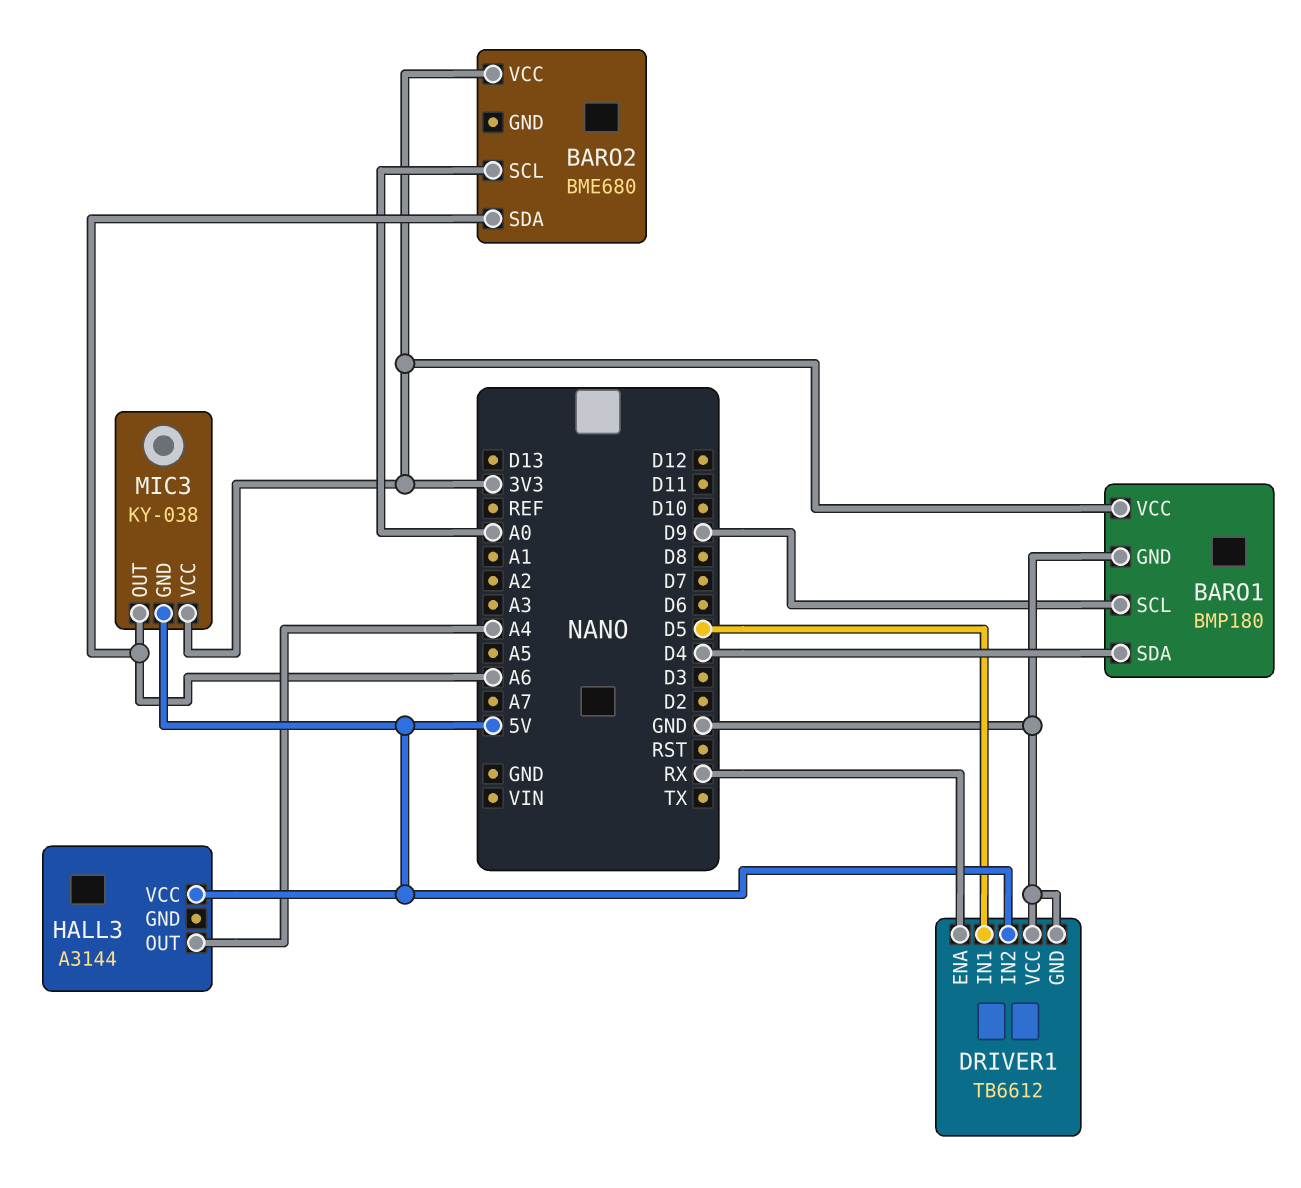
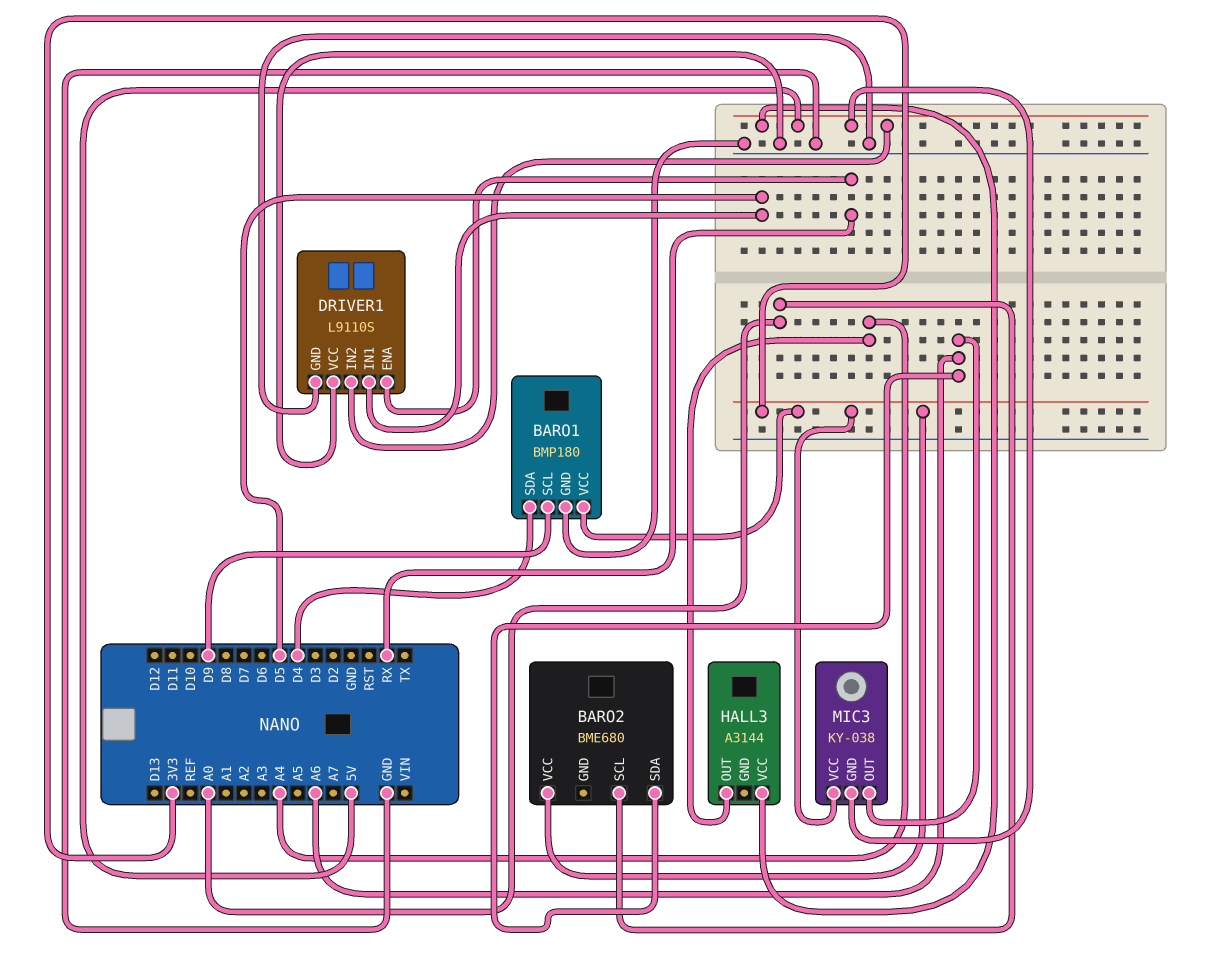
DRIVER1: TB6612 -> L9110S

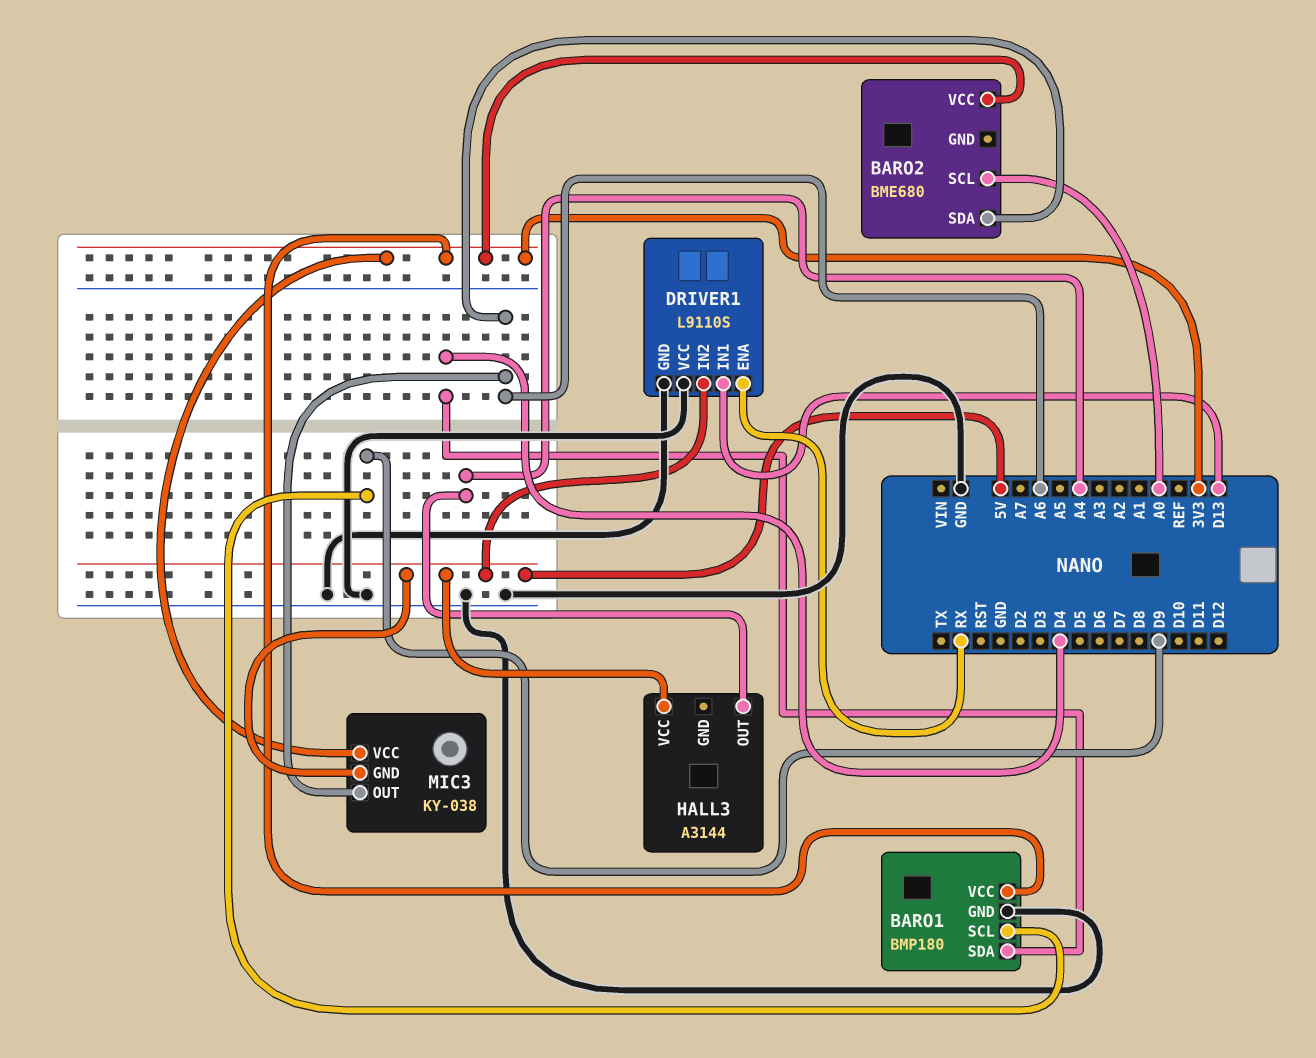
DRIVER1 pin IN1: D5 -> D13

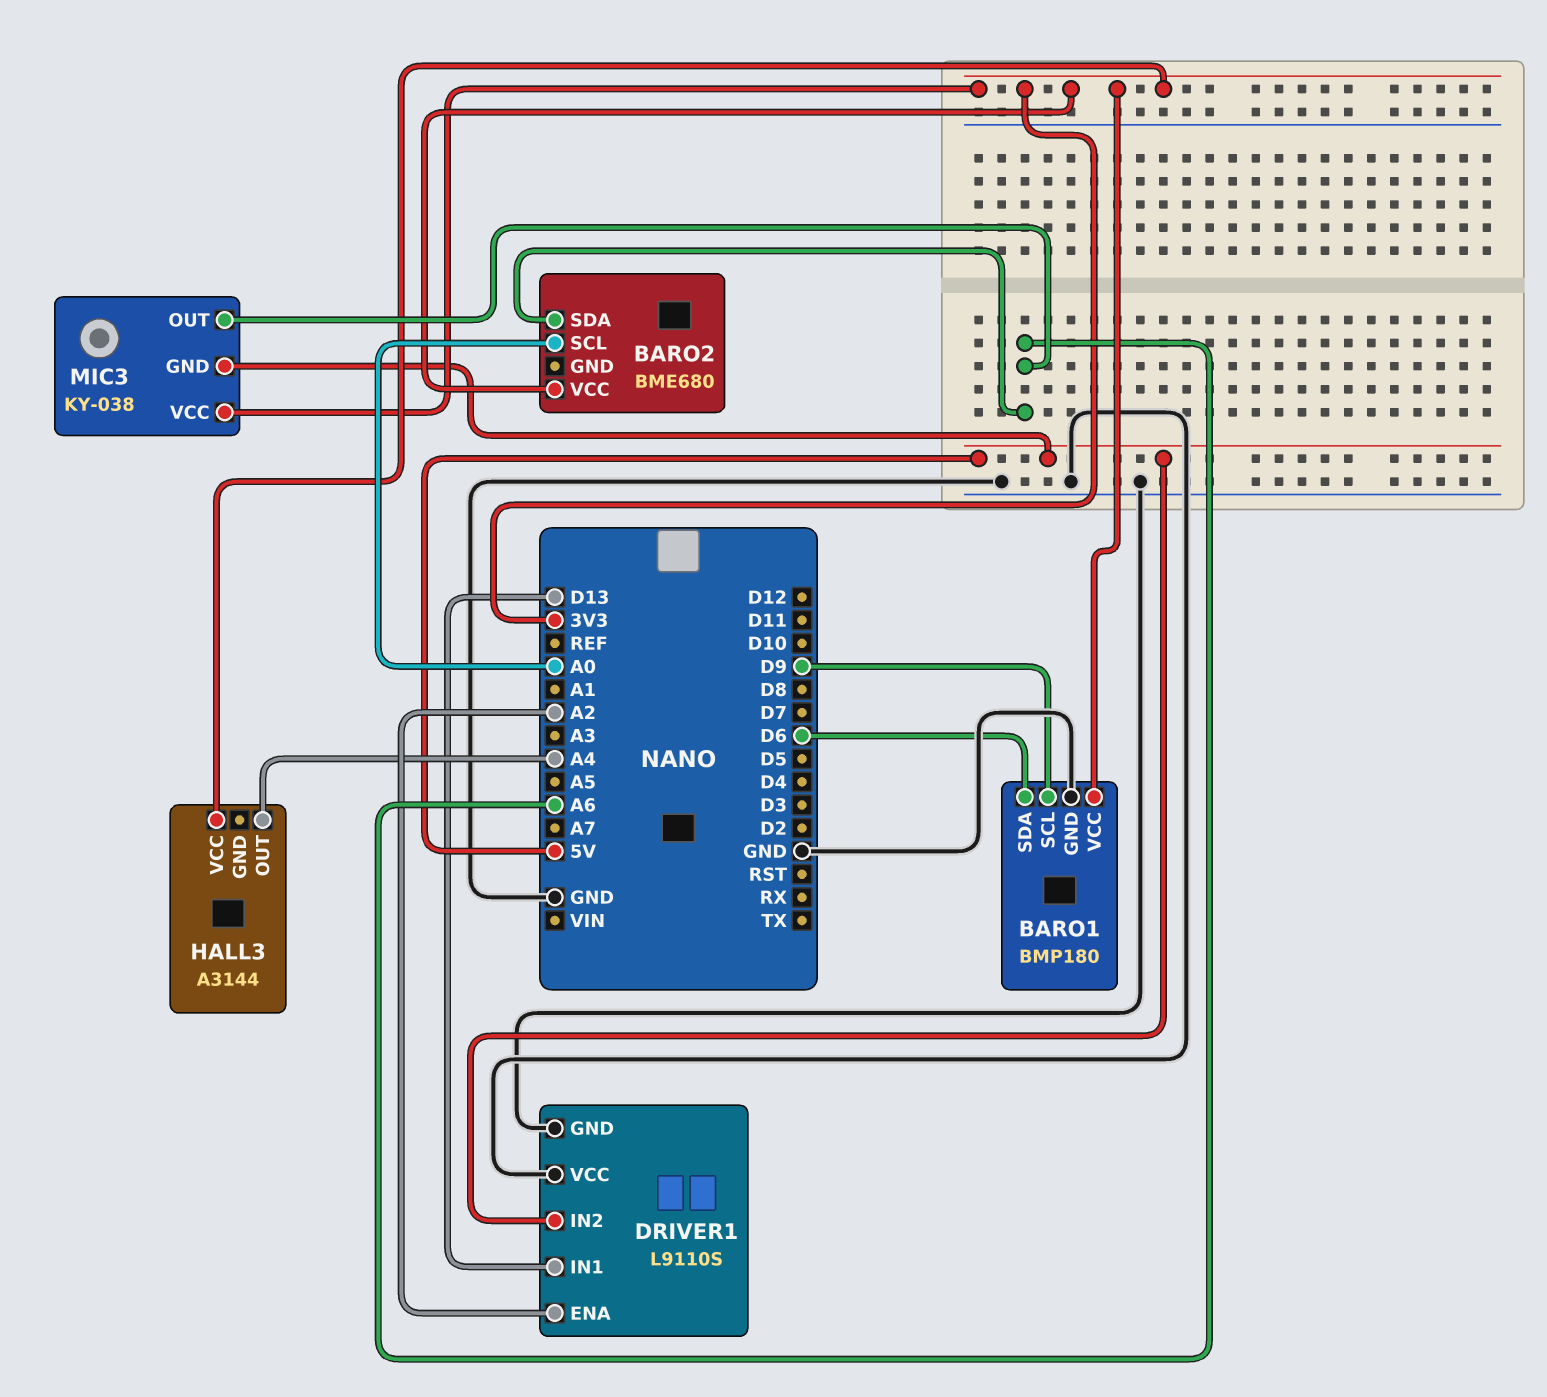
BARO1 pin SDA: D4 -> D6
DRIVER1 pin ENA: RX -> A2
HALL3 pin VCC: 5V -> 3V3

